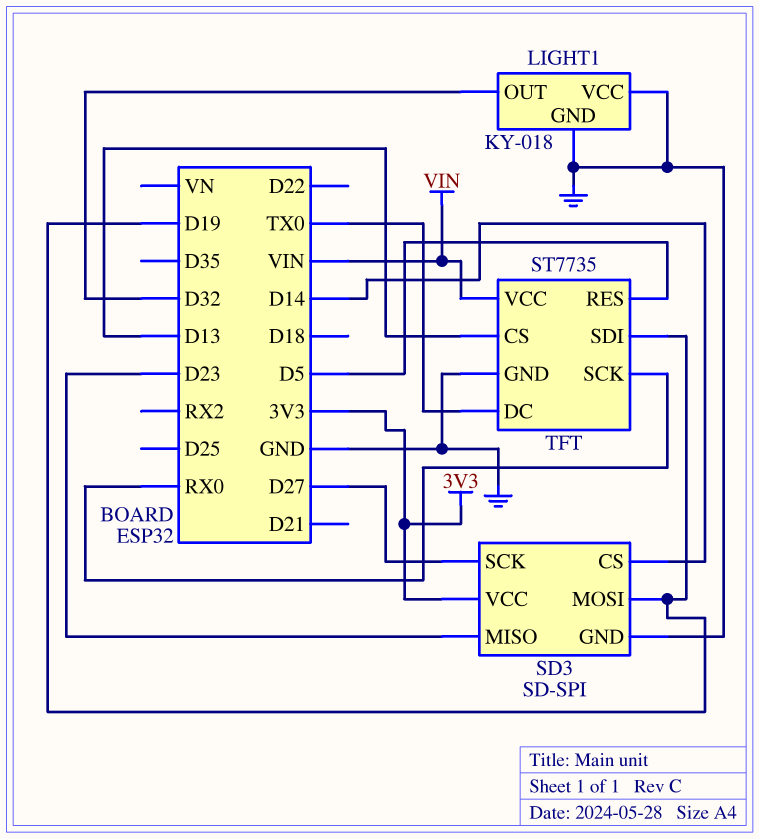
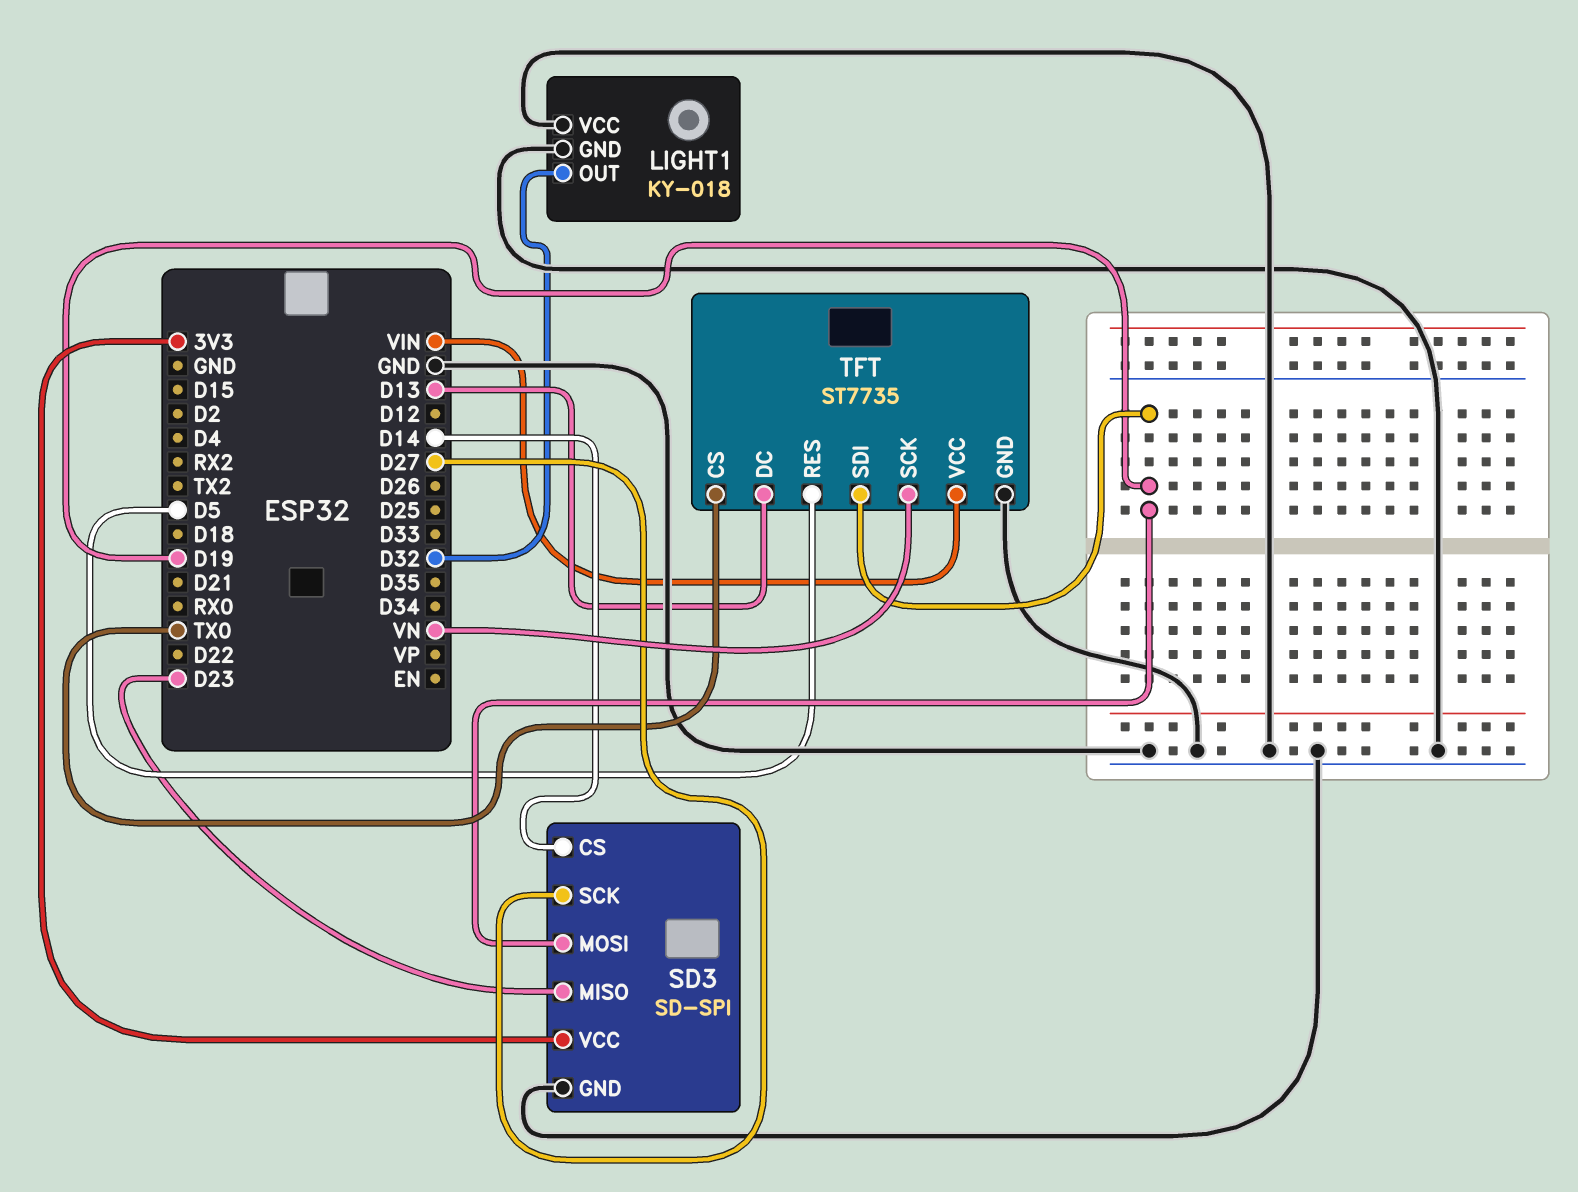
TFT pin CS: D13 -> TX0
TFT pin DC: TX0 -> D13
TFT pin SCK: RX0 -> VN

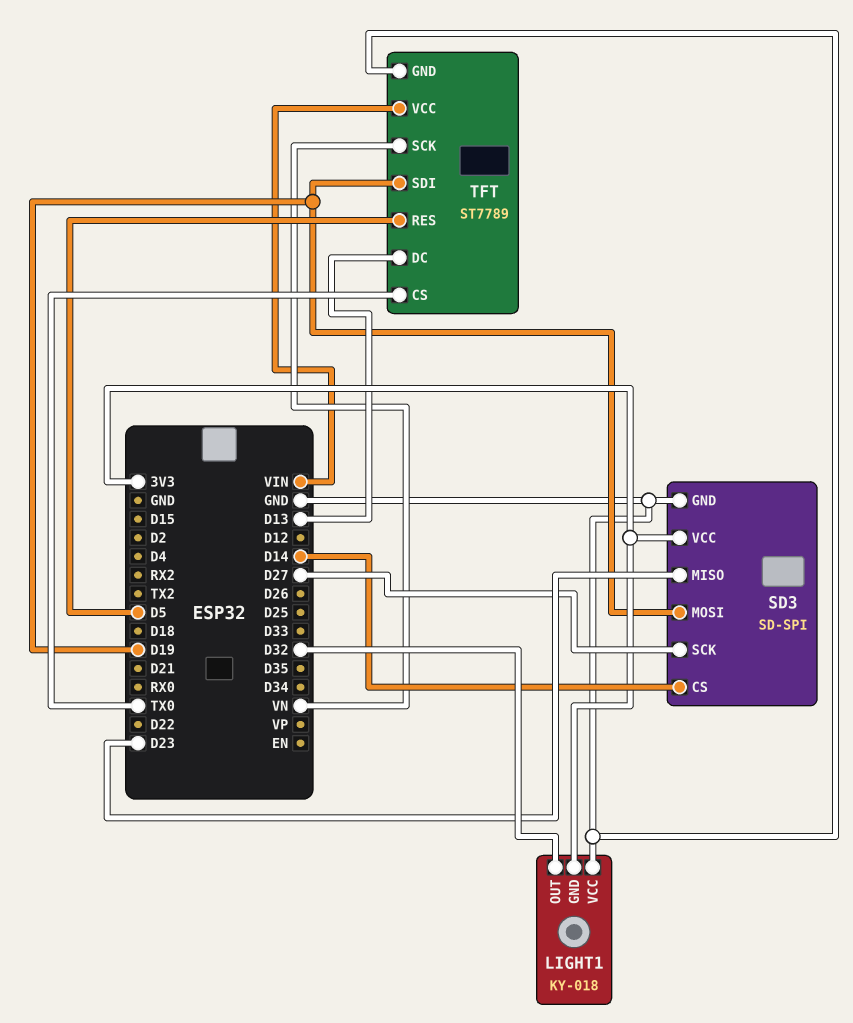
LIGHT1 pin GND: GND -> 3V3
TFT: ST7735 -> ST7789

